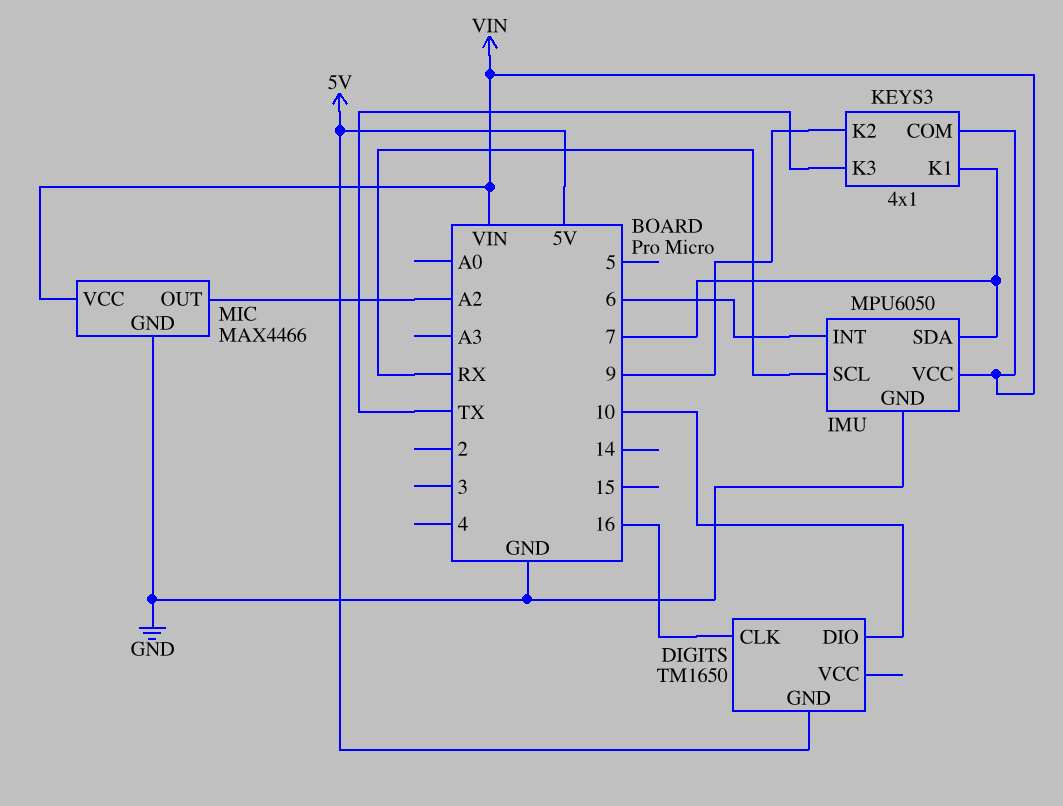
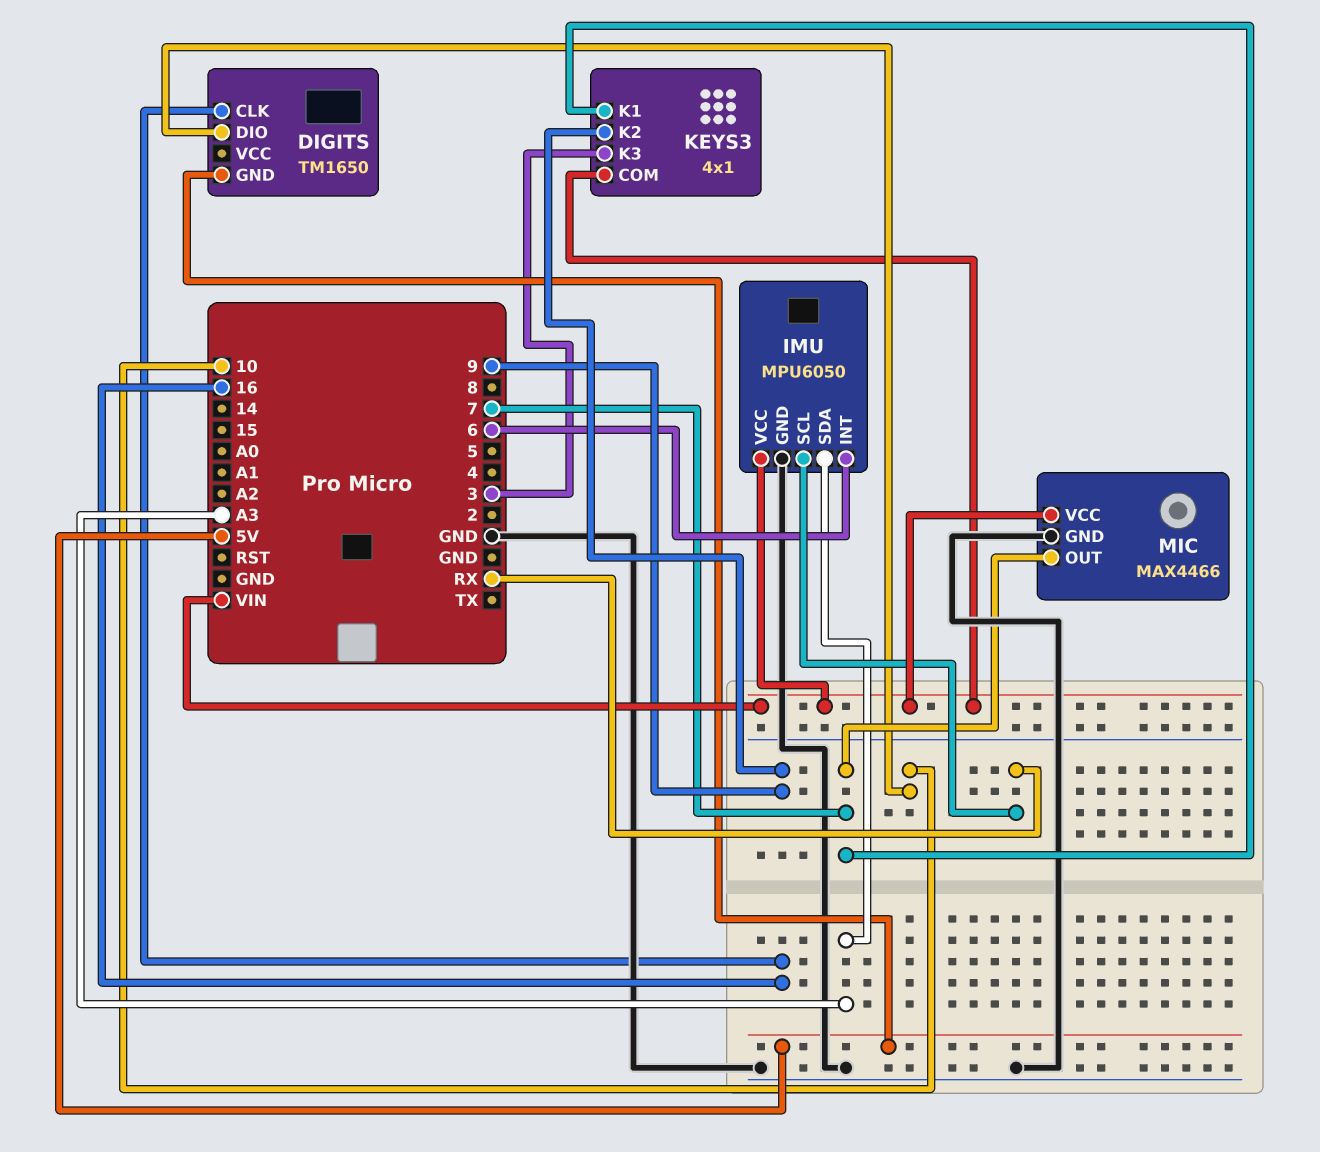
IMU pin SDA: 7 -> A3
KEYS3 pin K3: TX -> 3
MIC pin OUT: A2 -> 7

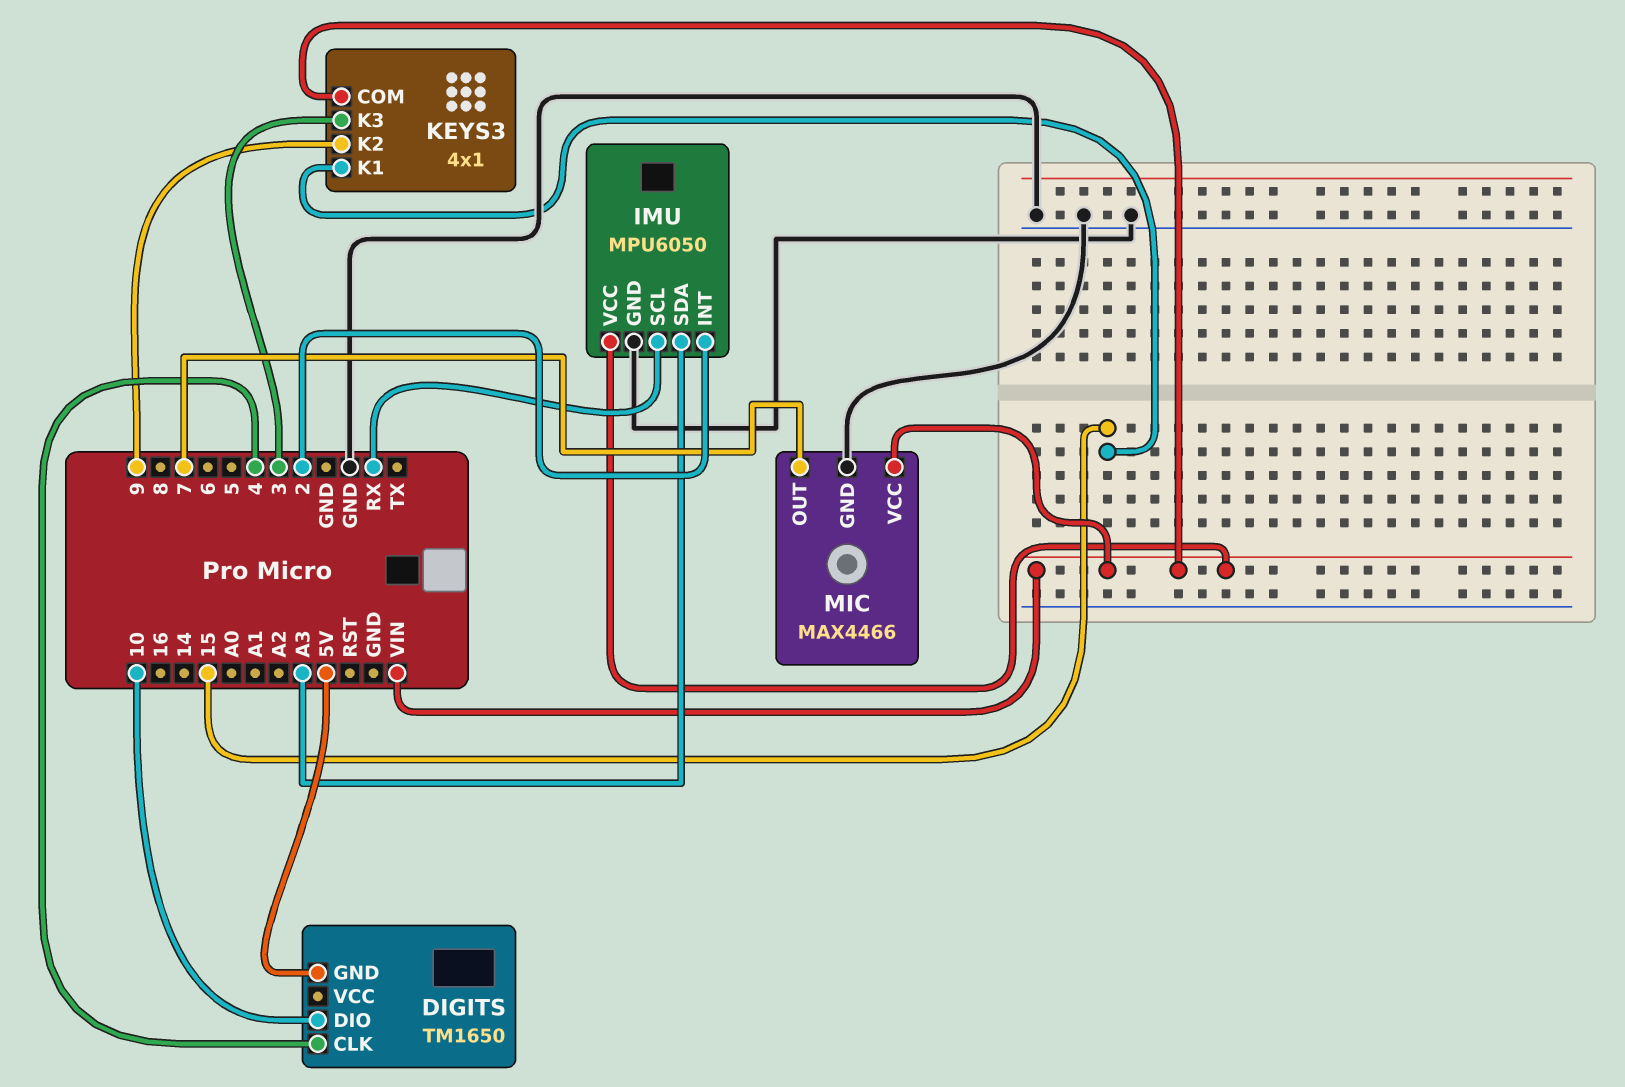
DIGITS pin CLK: 16 -> 4
IMU pin INT: 6 -> 2
KEYS3 pin K1: 7 -> 15

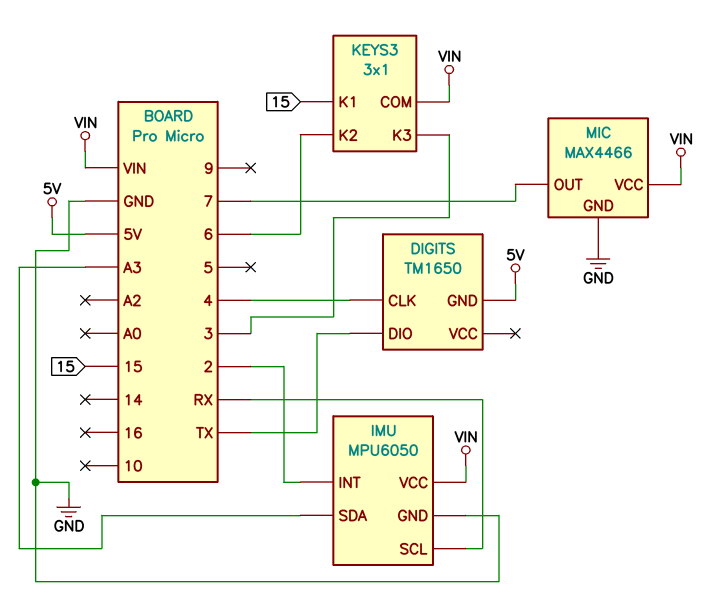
DIGITS pin DIO: 10 -> TX
KEYS3: 4x1 -> 3x1
KEYS3 pin K2: 9 -> 6

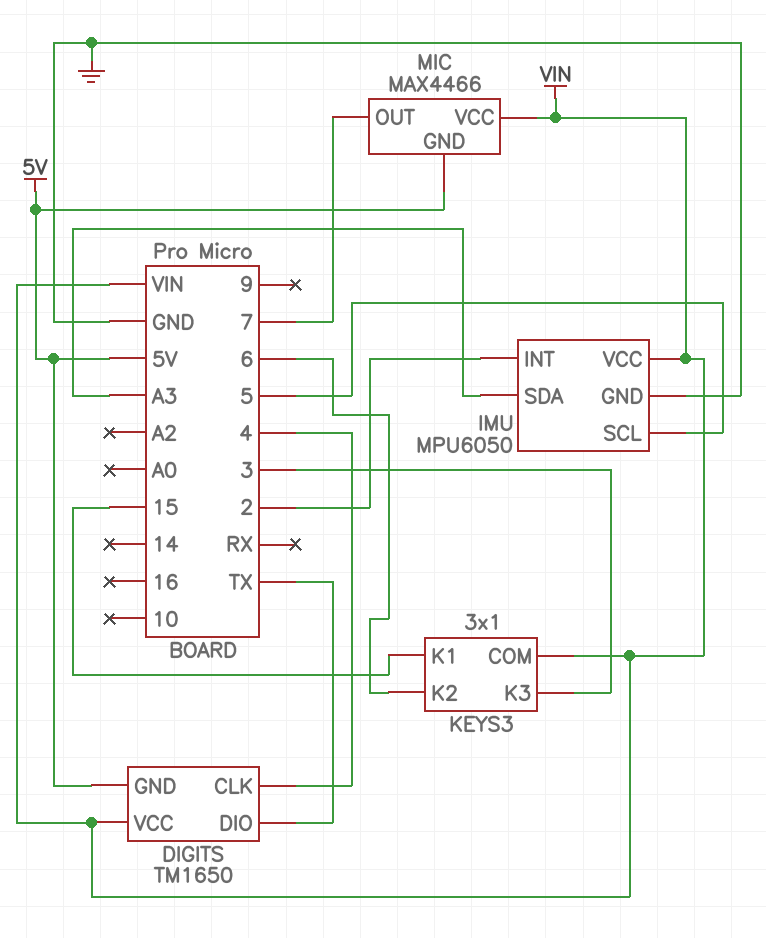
DIGITS pin VCC: none -> VIN
IMU pin SCL: RX -> 5
MIC pin GND: GND -> 5V

